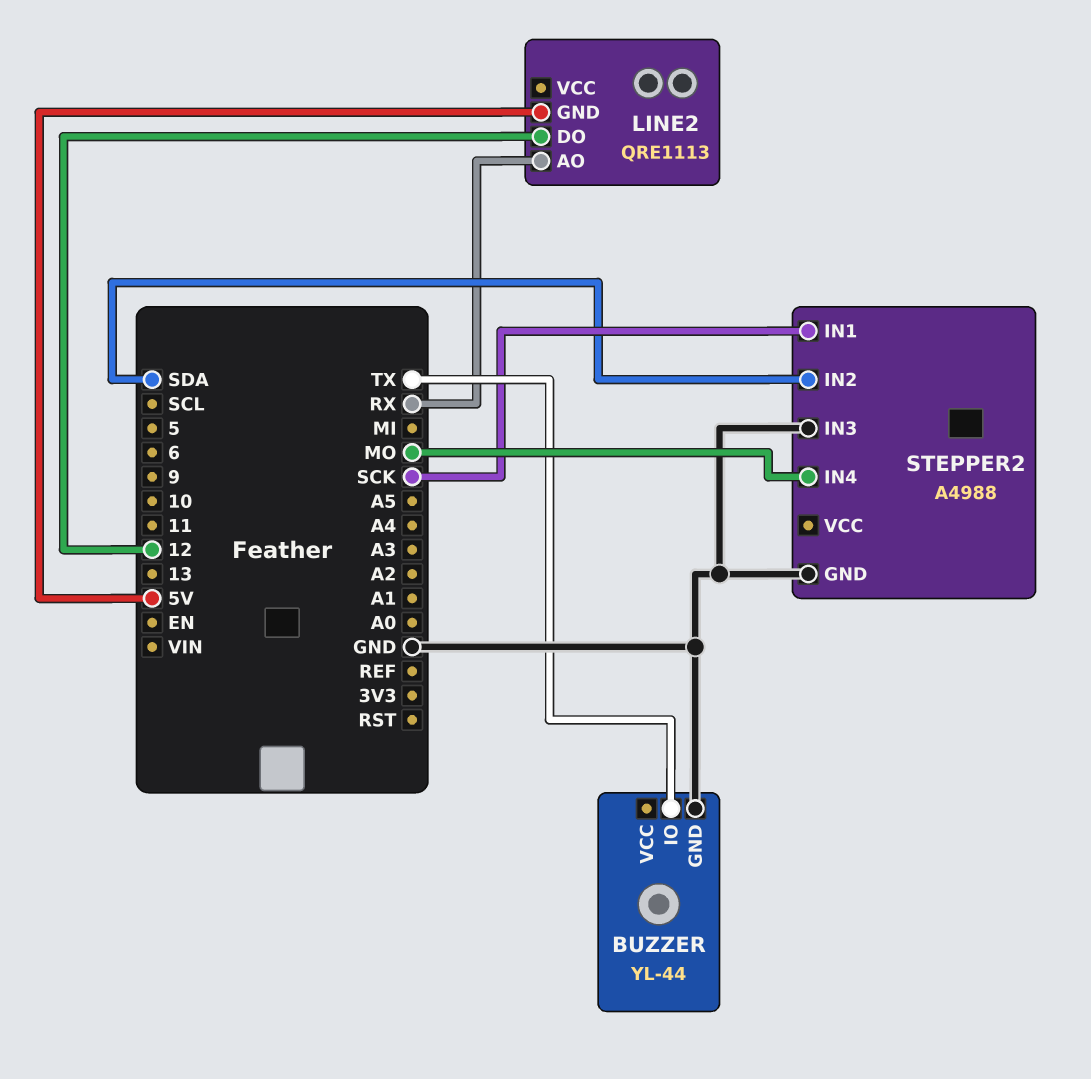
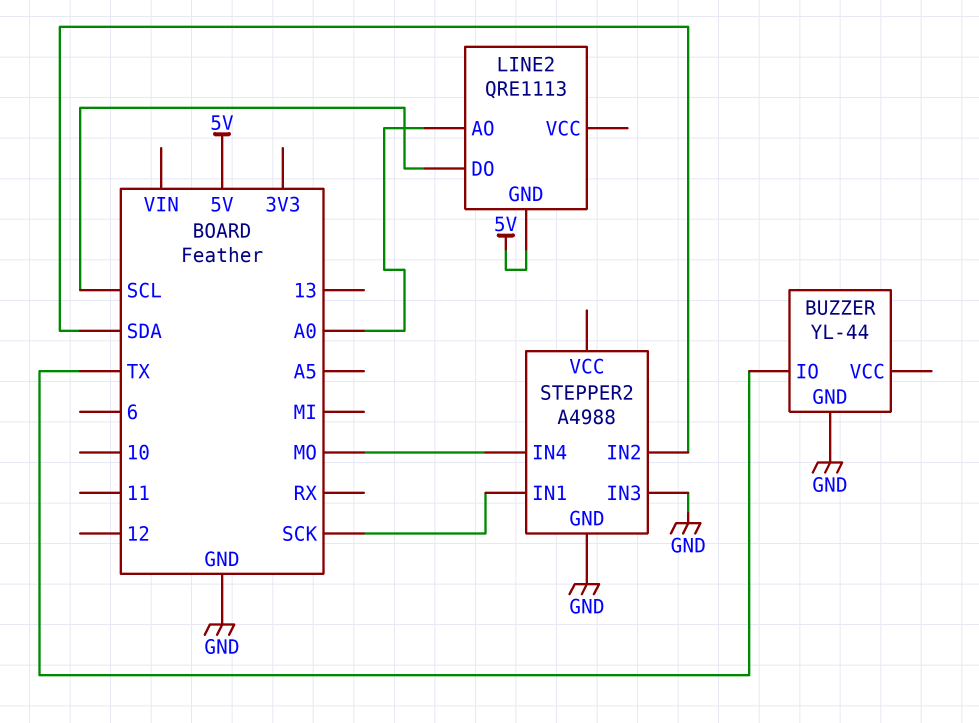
LINE2 pin AO: RX -> A0
LINE2 pin DO: 12 -> SCL

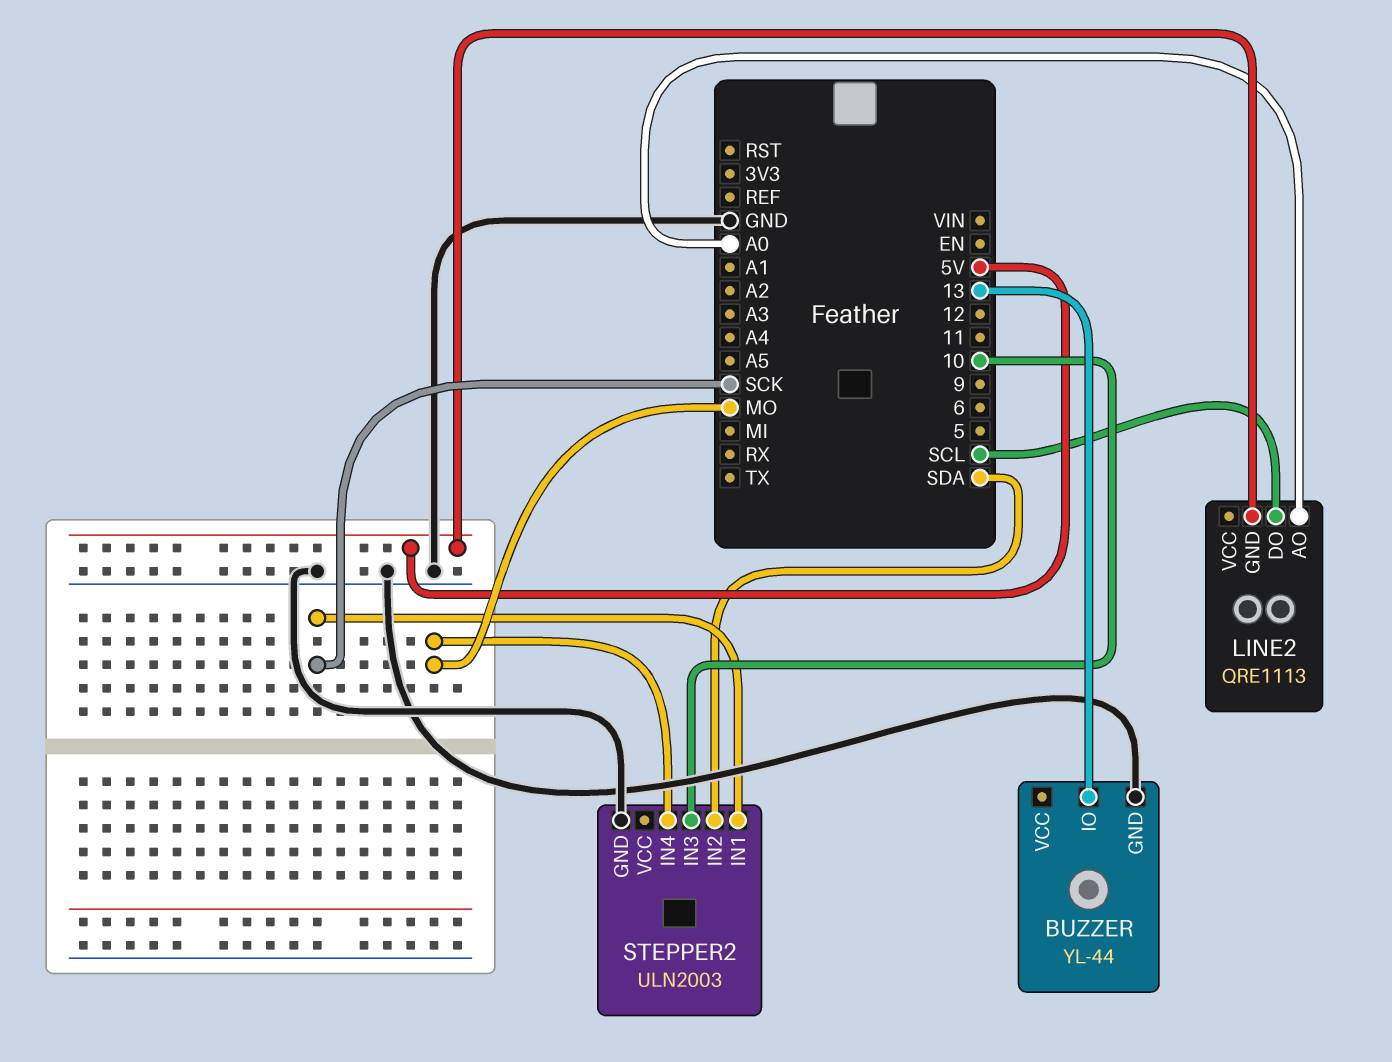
BUZZER pin IO: TX -> 13
STEPPER2: A4988 -> ULN2003
STEPPER2 pin IN3: GND -> 10

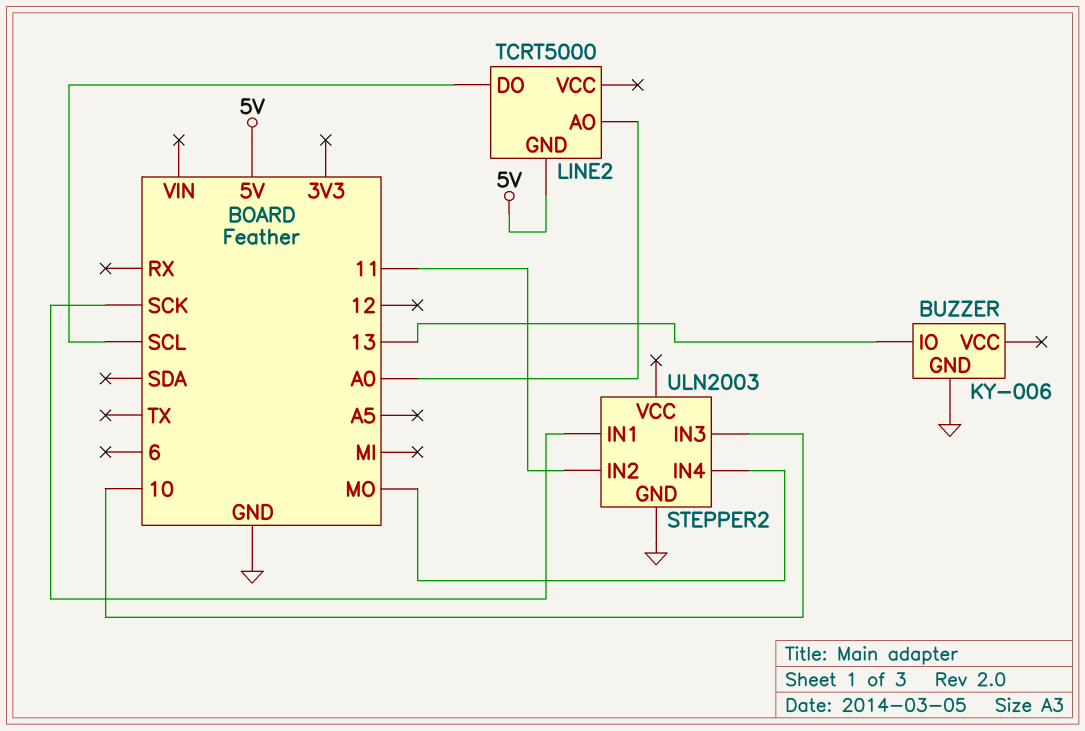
BUZZER: YL-44 -> KY-006
LINE2: QRE1113 -> TCRT5000
STEPPER2 pin IN2: SDA -> 11

